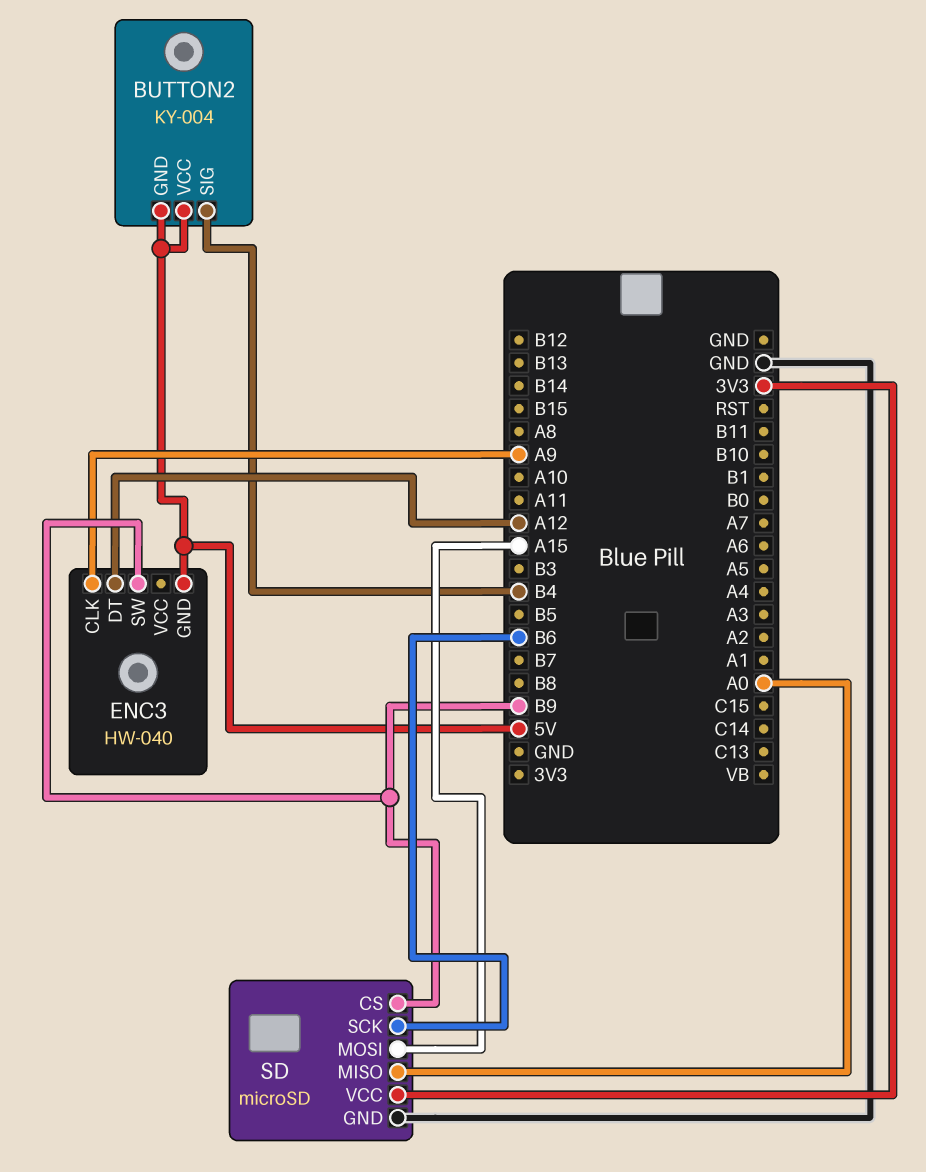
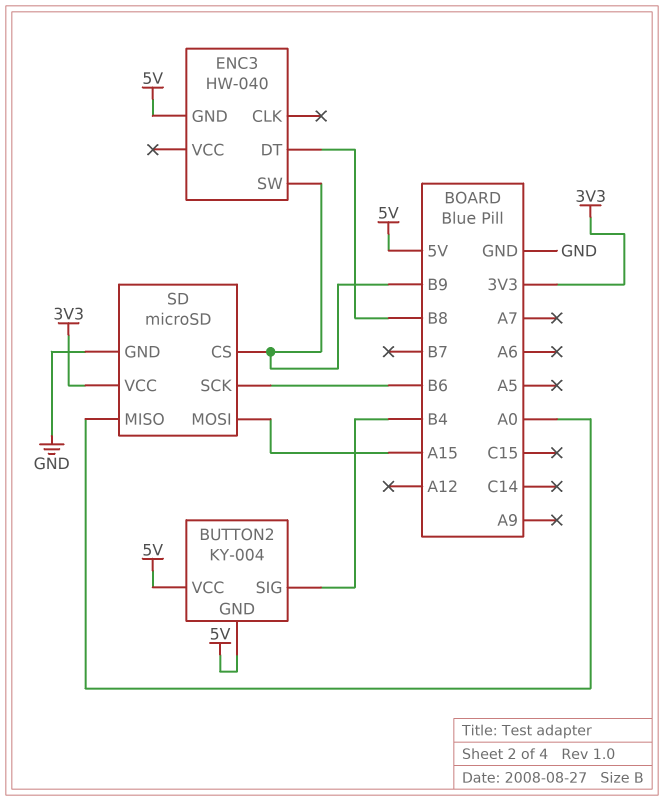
ENC3 pin CLK: A9 -> none
ENC3 pin DT: A12 -> B8

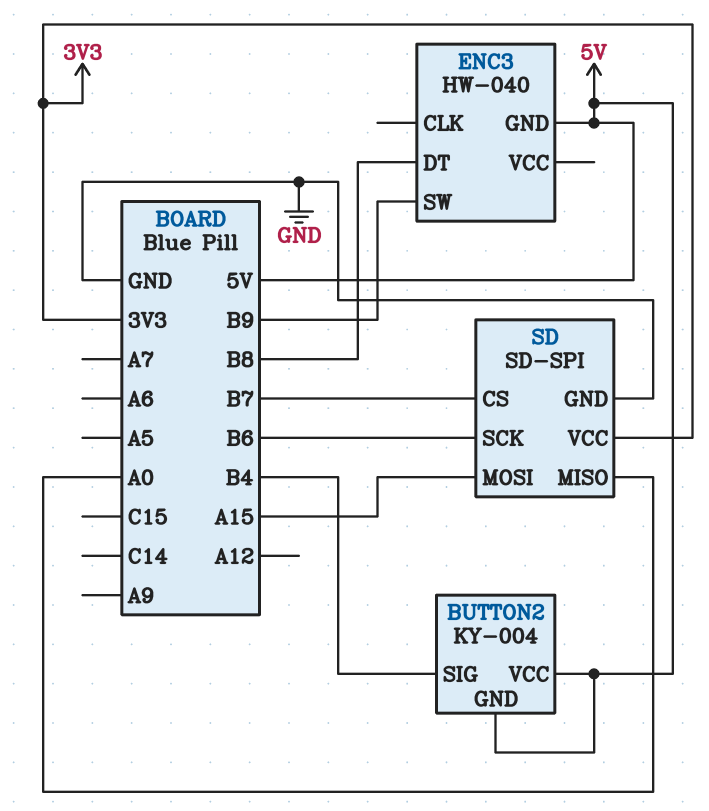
SD: microSD -> SD-SPI
SD pin CS: B9 -> B7

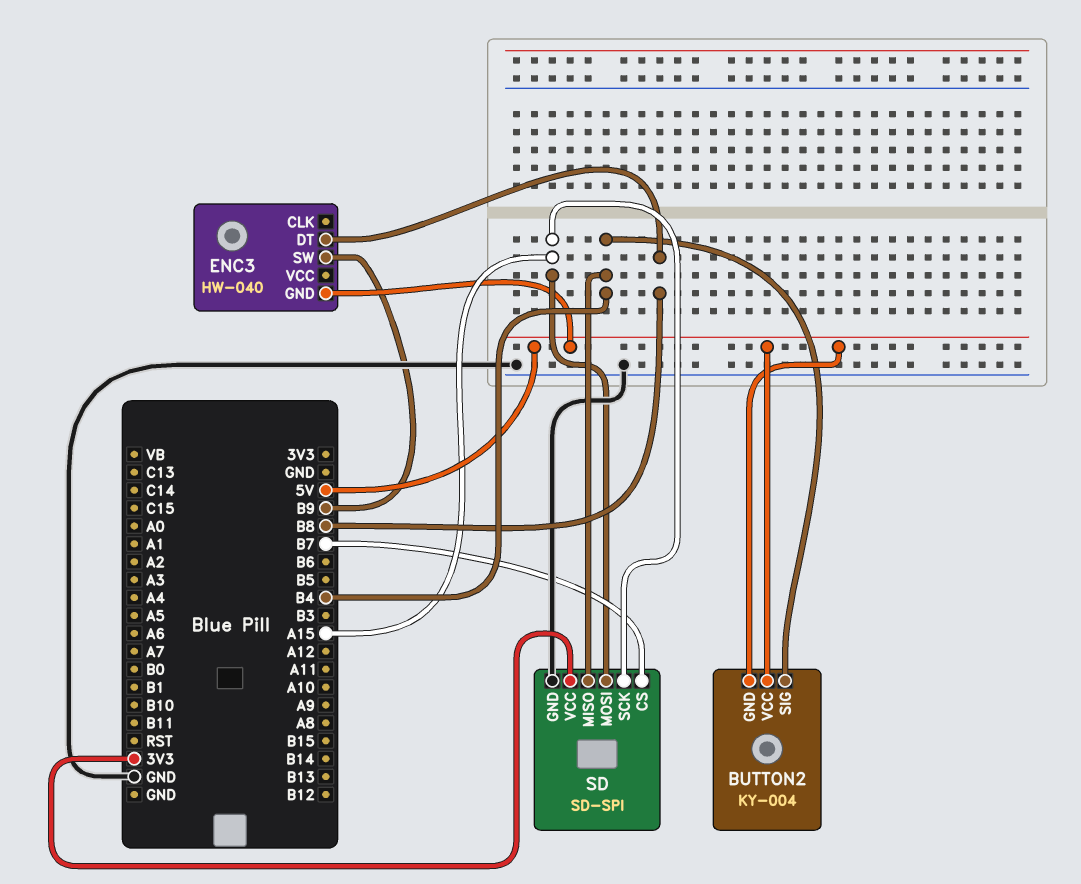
SD pin MISO: A0 -> B4
SD pin SCK: B6 -> A15

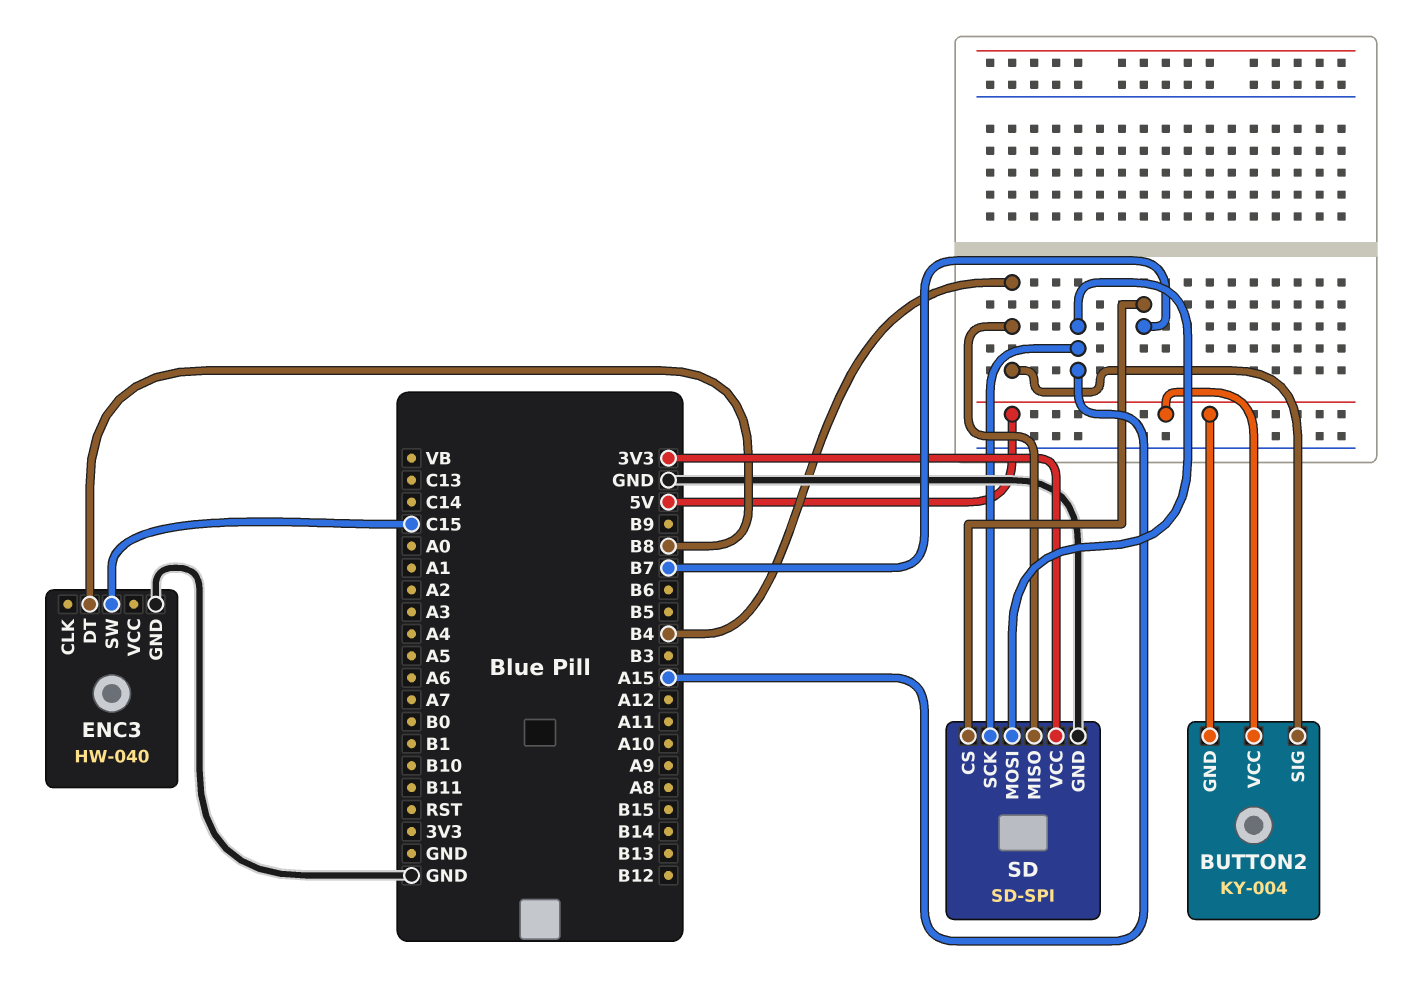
ENC3 pin GND: 5V -> GND
ENC3 pin SW: B9 -> C15

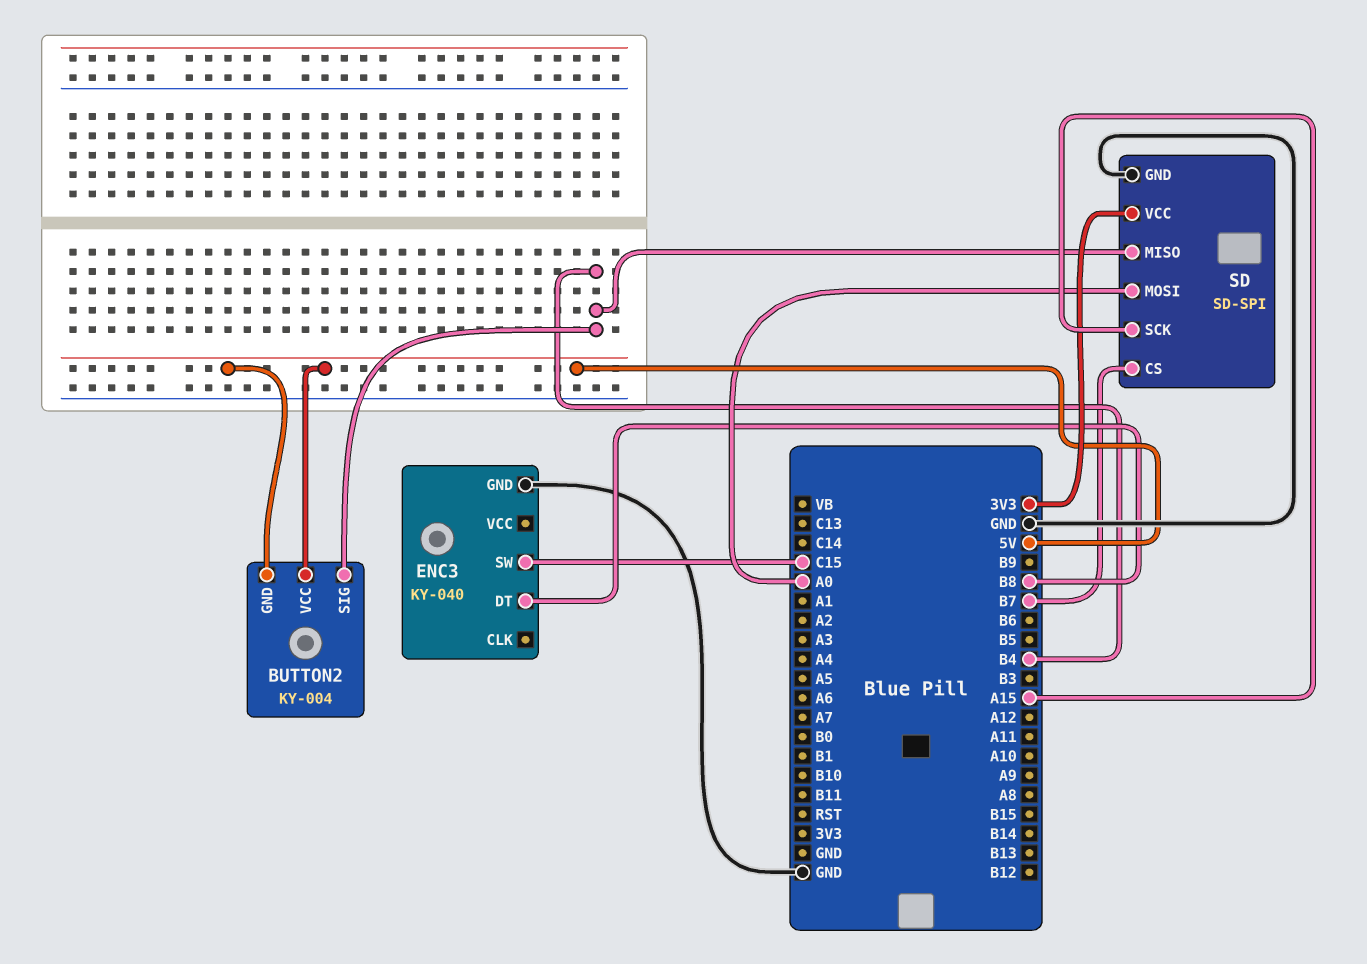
ENC3: HW-040 -> KY-040
SD pin MOSI: A15 -> A0

